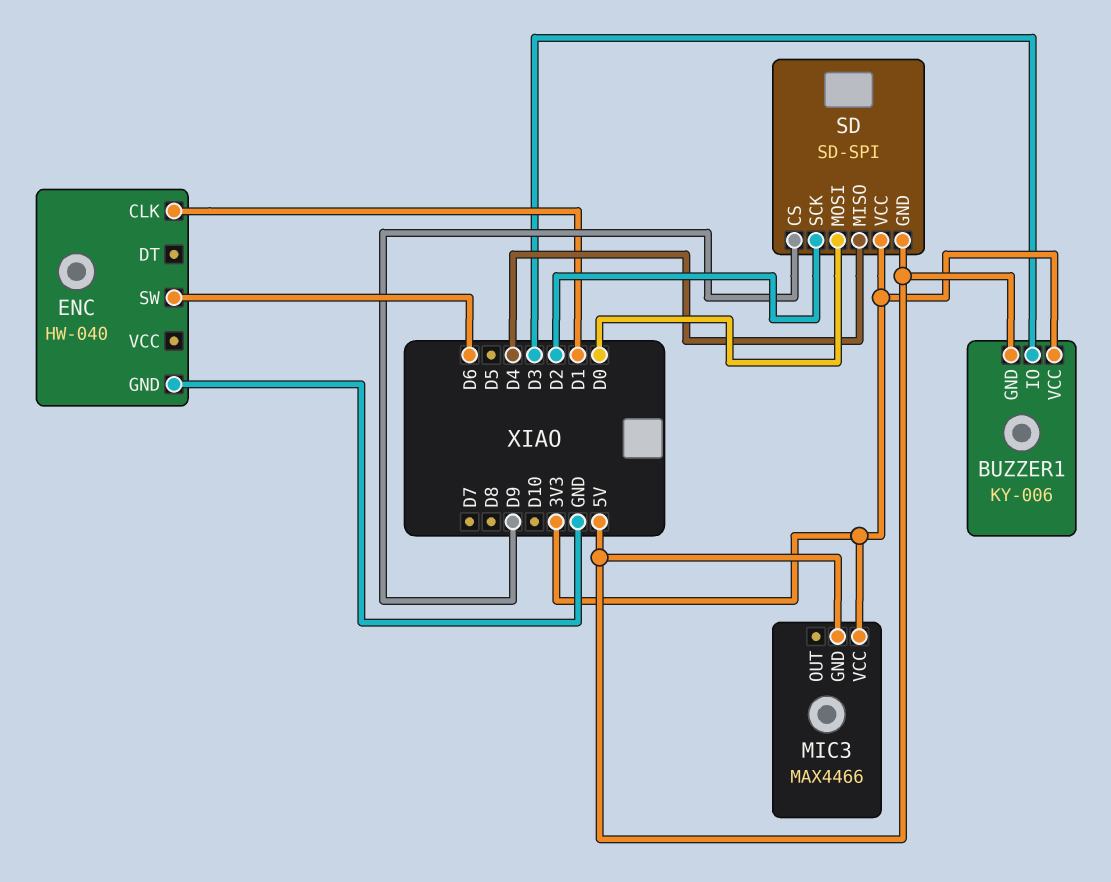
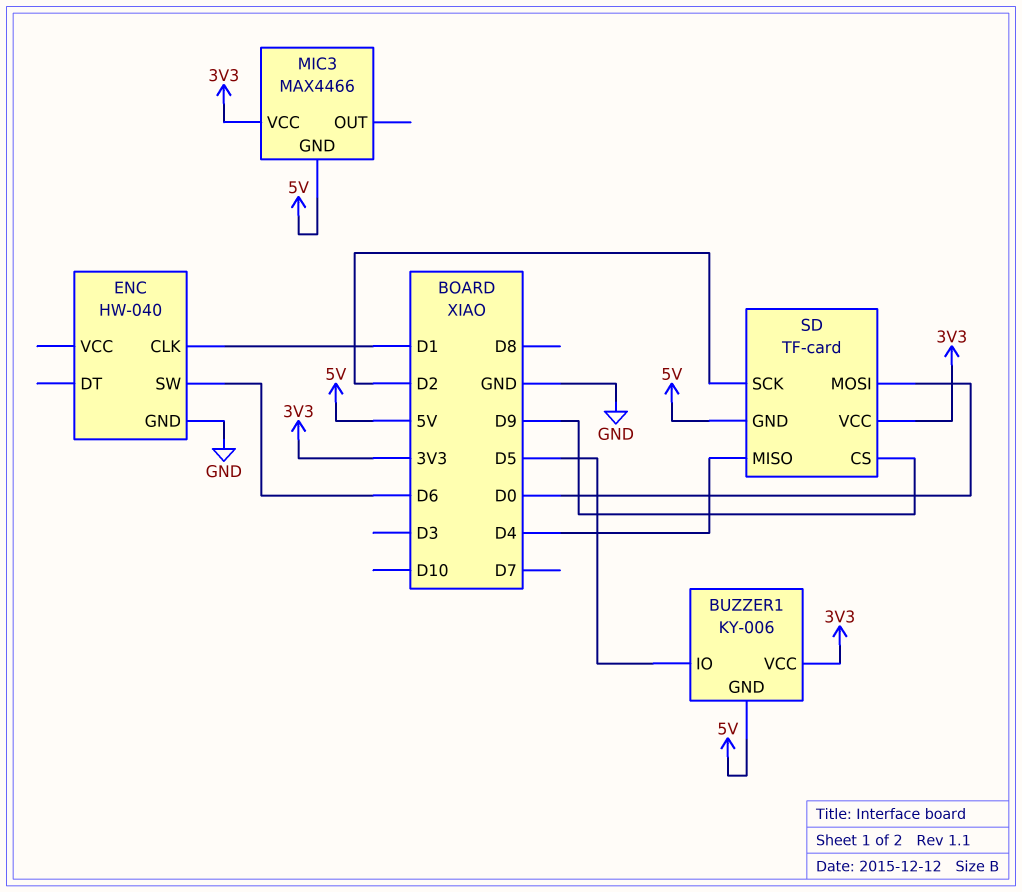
BUZZER1 pin IO: D3 -> D5
SD: SD-SPI -> TF-card

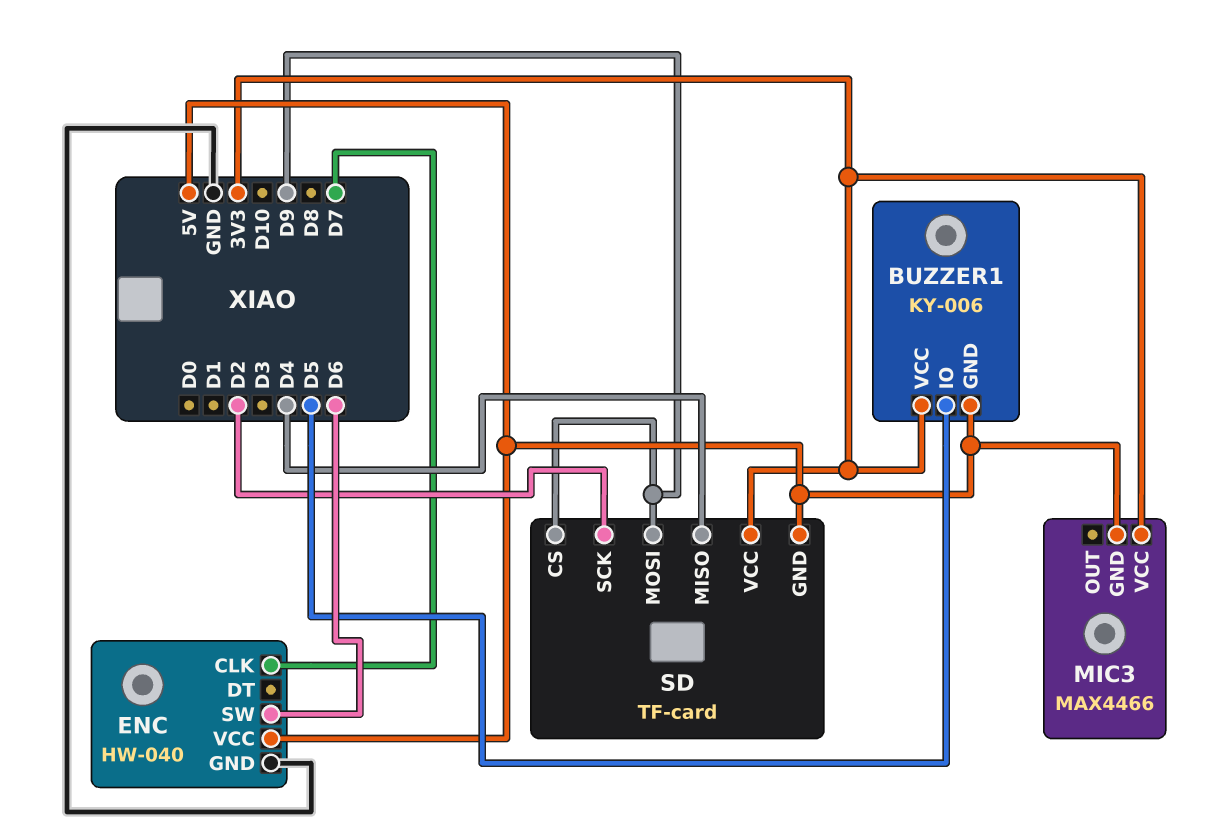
ENC pin CLK: D1 -> D7
ENC pin VCC: none -> 5V
SD pin MOSI: D0 -> D9

